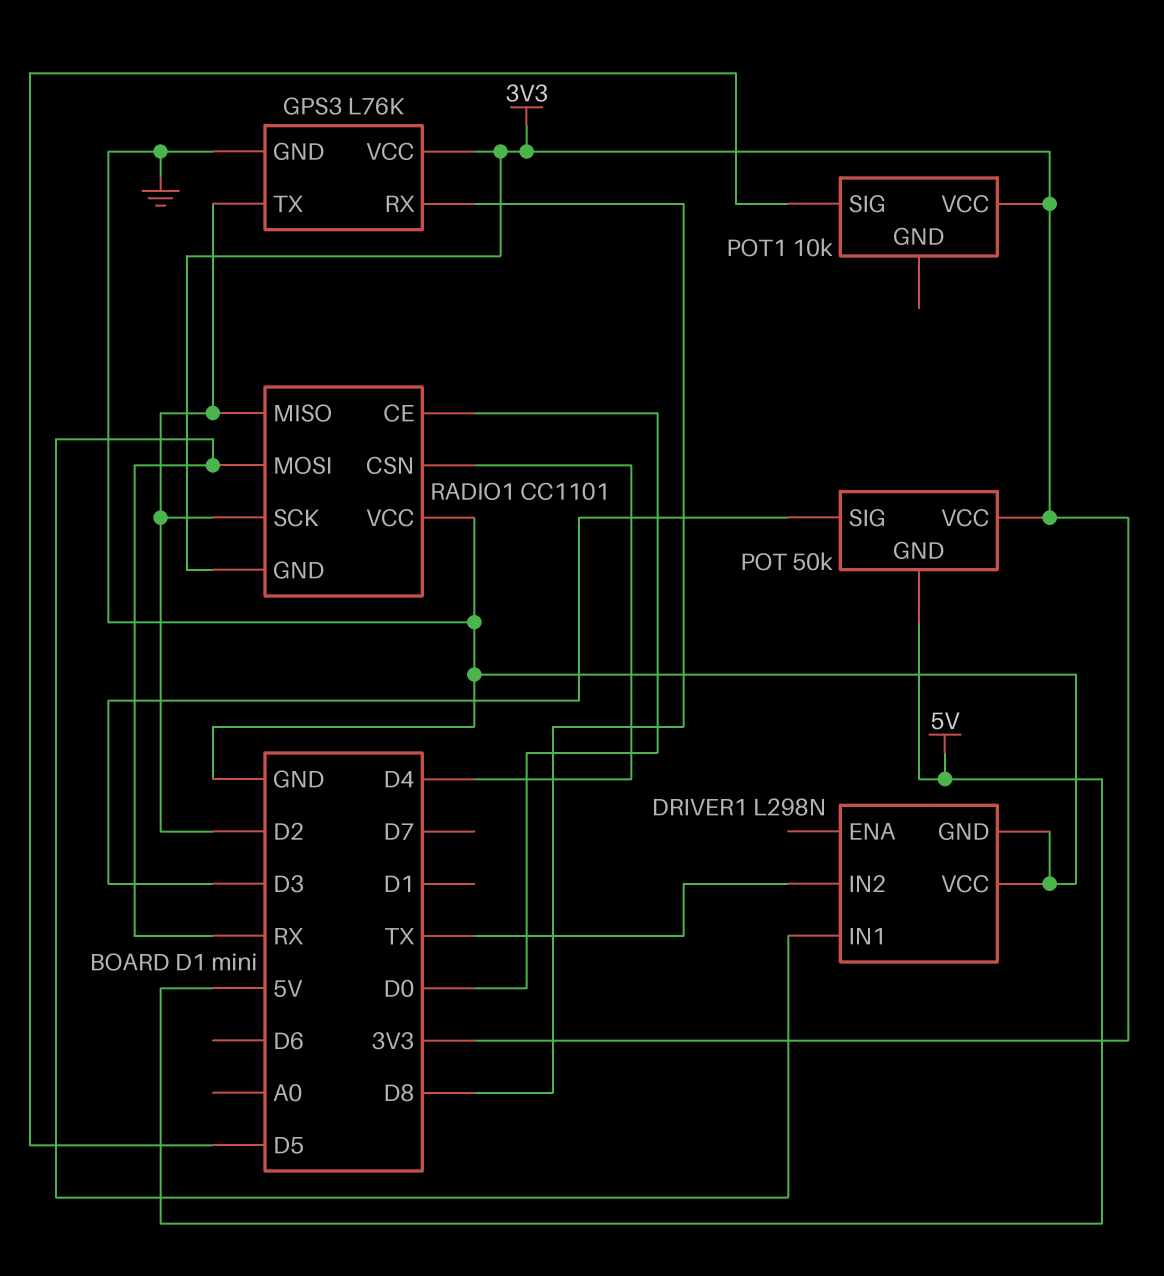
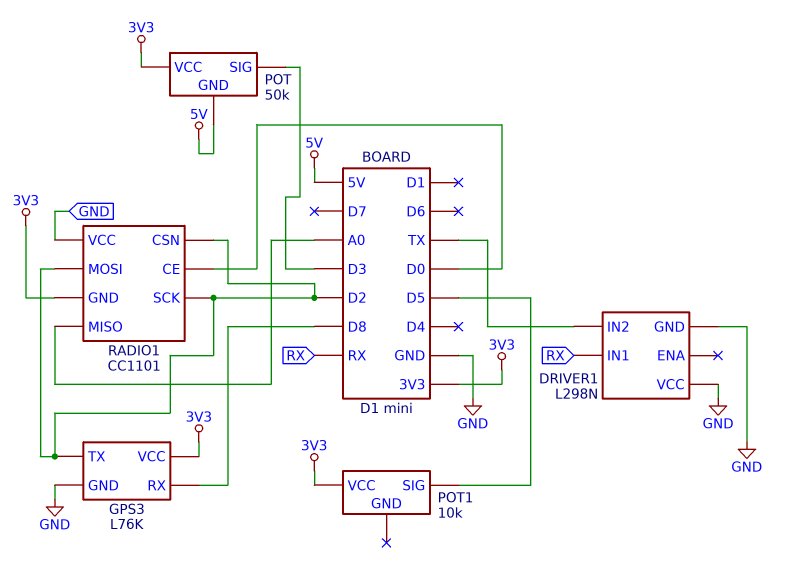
RADIO1 pin CSN: D4 -> D2
RADIO1 pin MISO: D2 -> A0
RADIO1 pin MOSI: RX -> D2

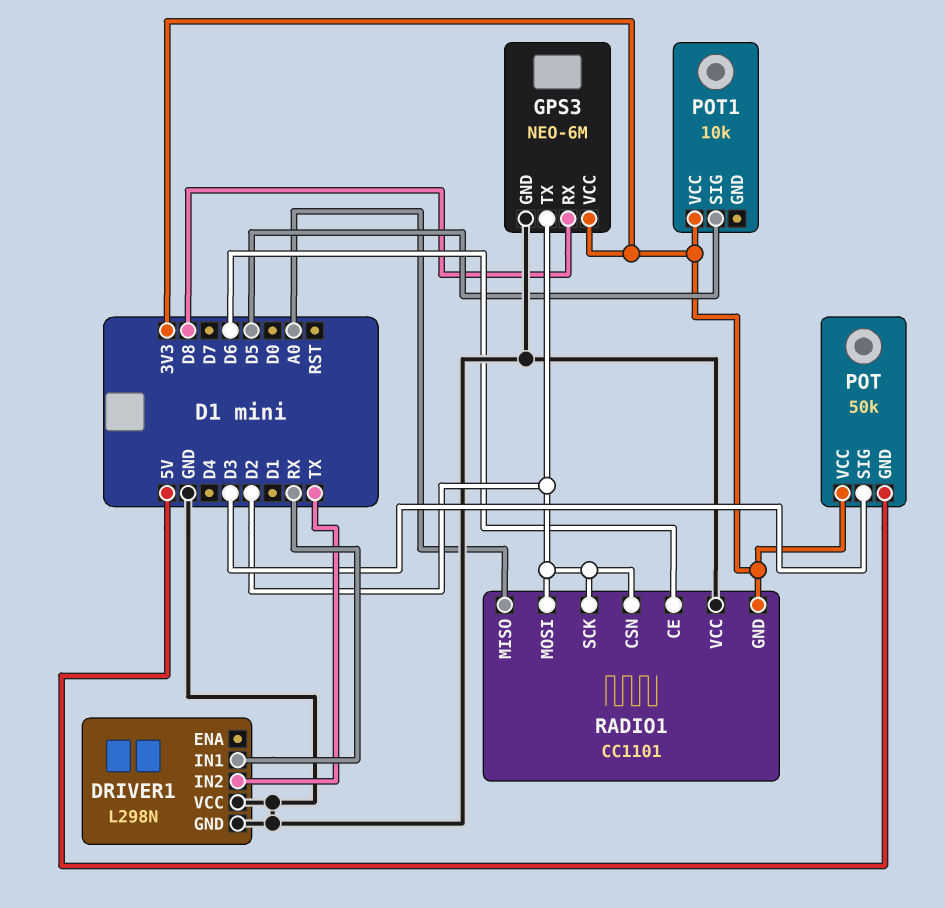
GPS3: L76K -> NEO-6M
RADIO1 pin CE: D0 -> D6

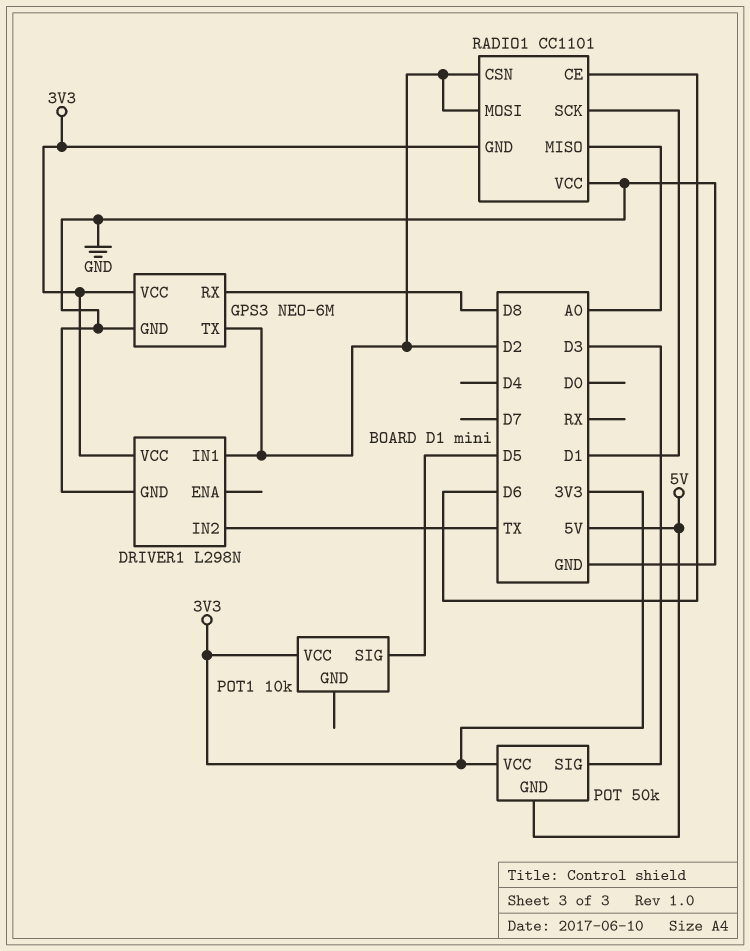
DRIVER1 pin IN1: RX -> D2
DRIVER1 pin VCC: GND -> 3V3
RADIO1 pin SCK: D2 -> D1

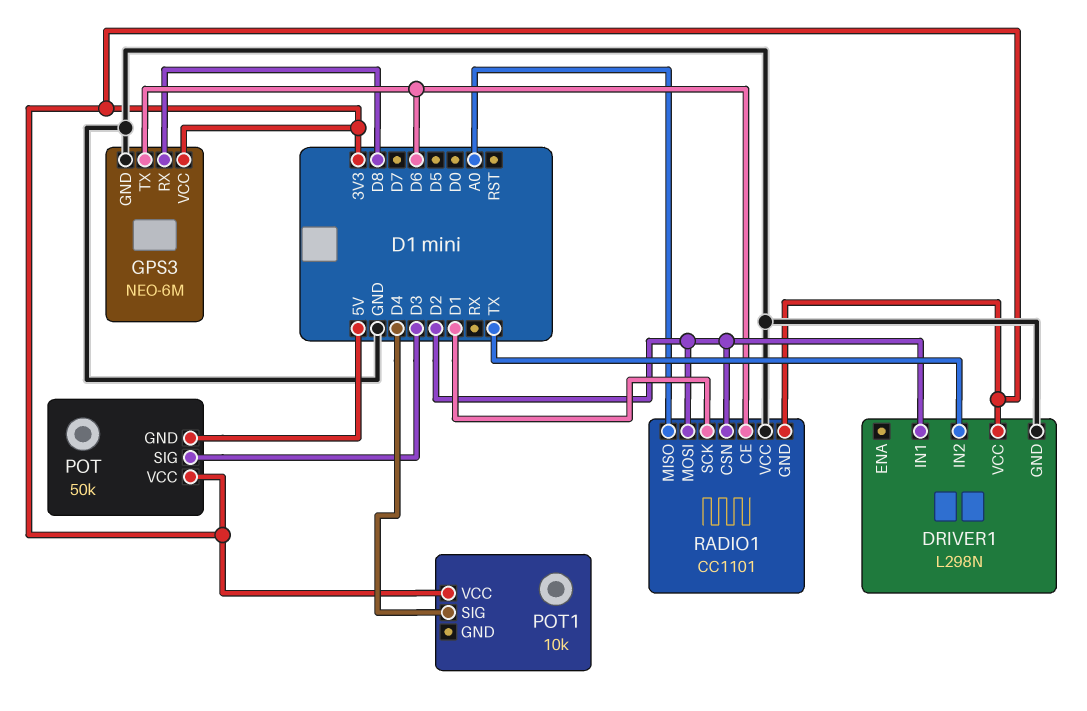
GPS3 pin TX: D2 -> D6
POT1 pin SIG: D5 -> D4

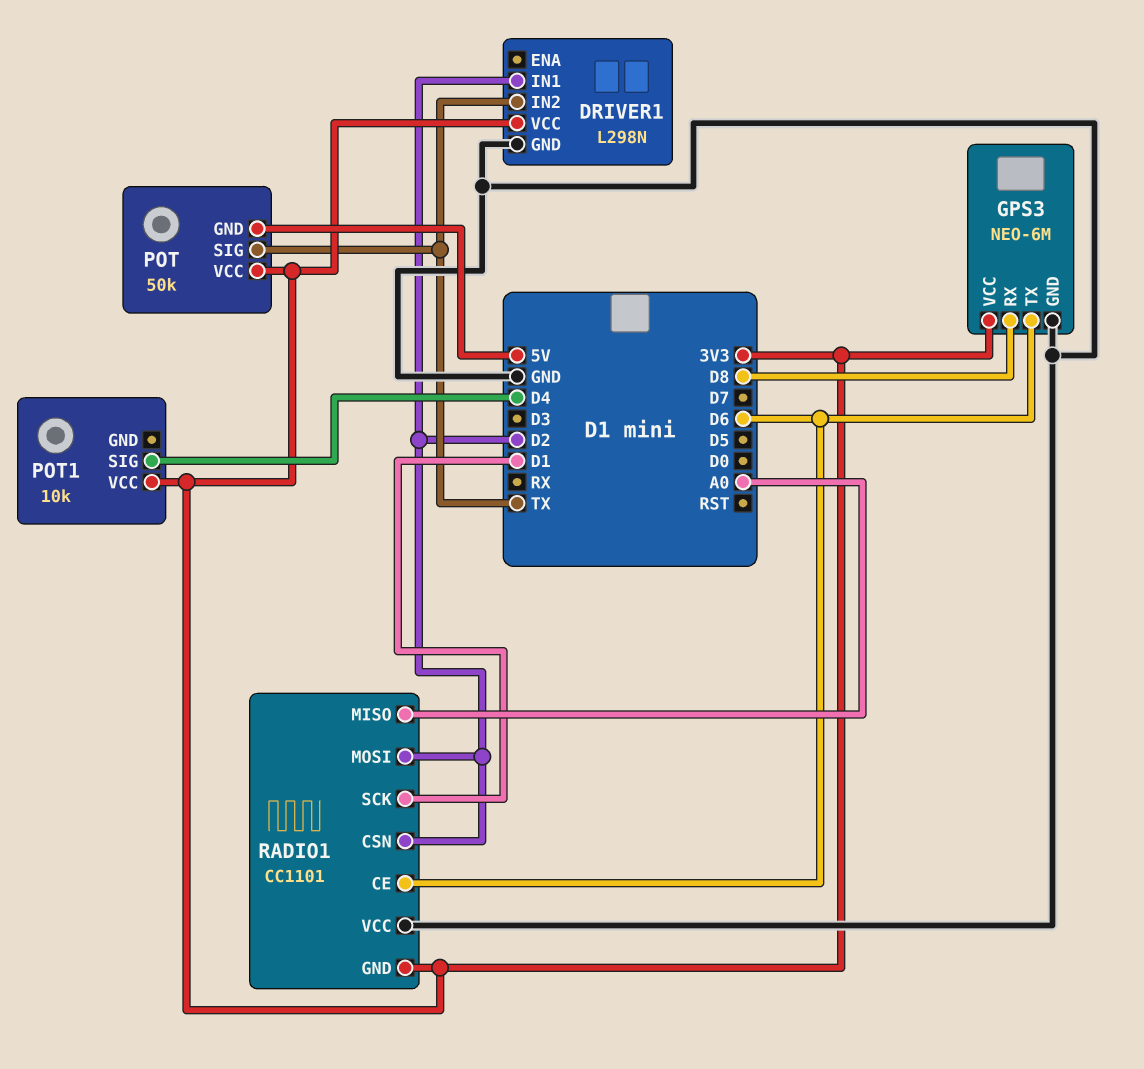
POT pin SIG: D3 -> TX

